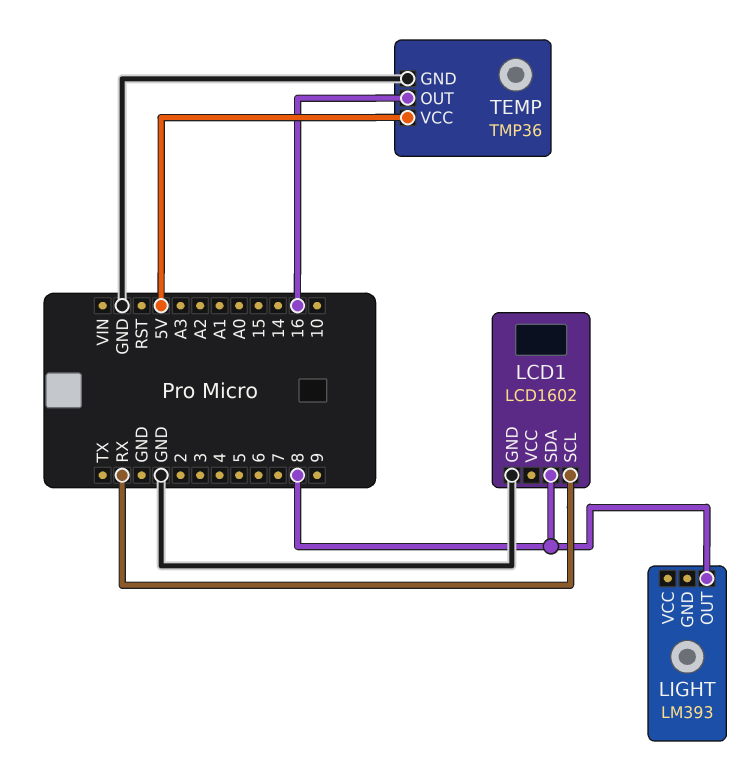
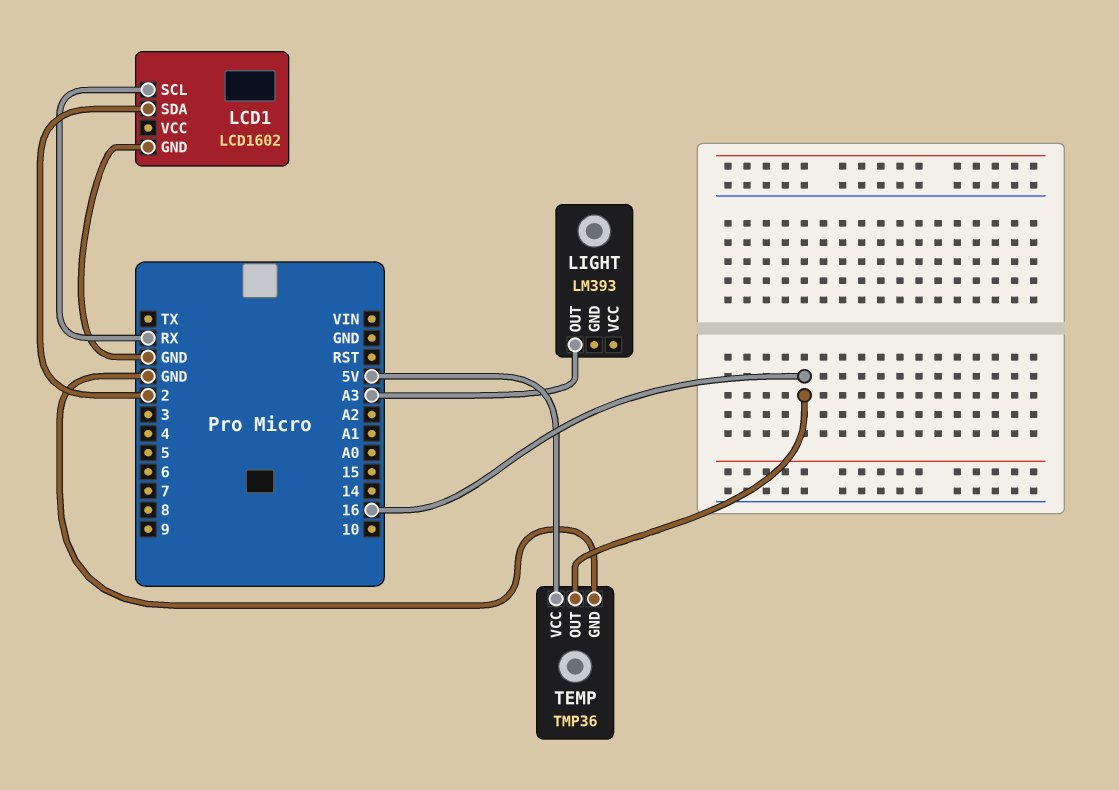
LCD1 pin SDA: 8 -> 2
LIGHT pin OUT: 8 -> A3

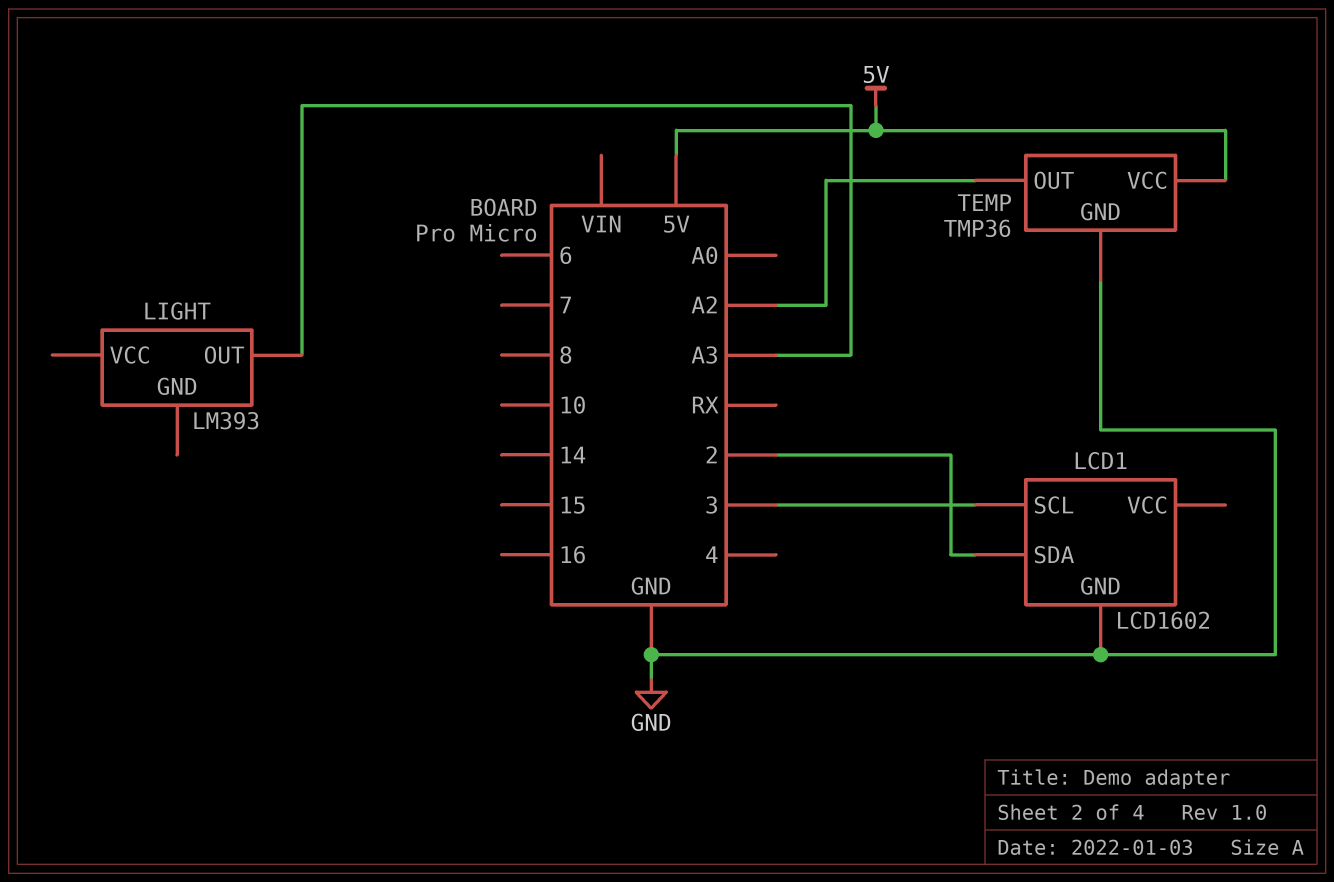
LCD1 pin SCL: RX -> 3
TEMP pin OUT: 16 -> A2

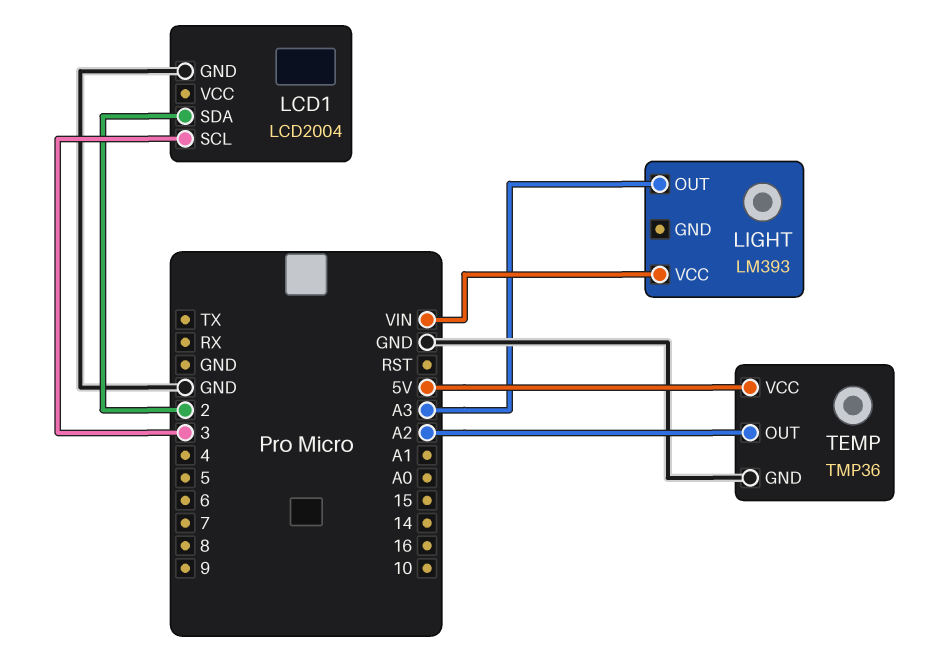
LCD1: LCD1602 -> LCD2004
LIGHT pin VCC: none -> VIN

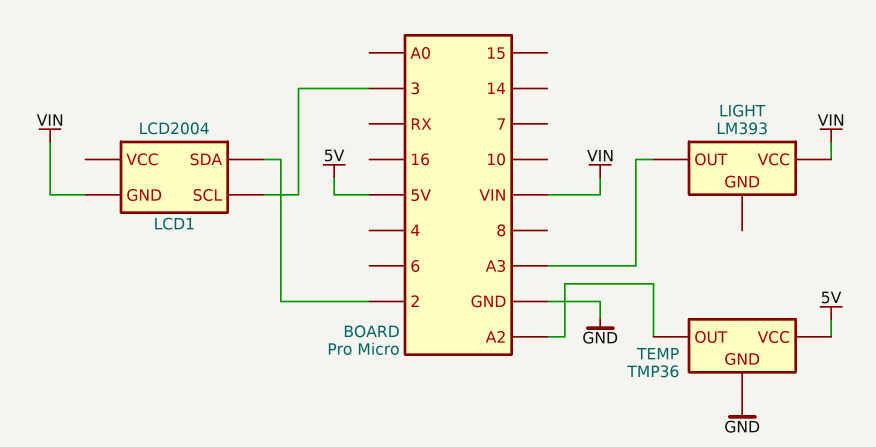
LCD1 pin GND: GND -> VIN

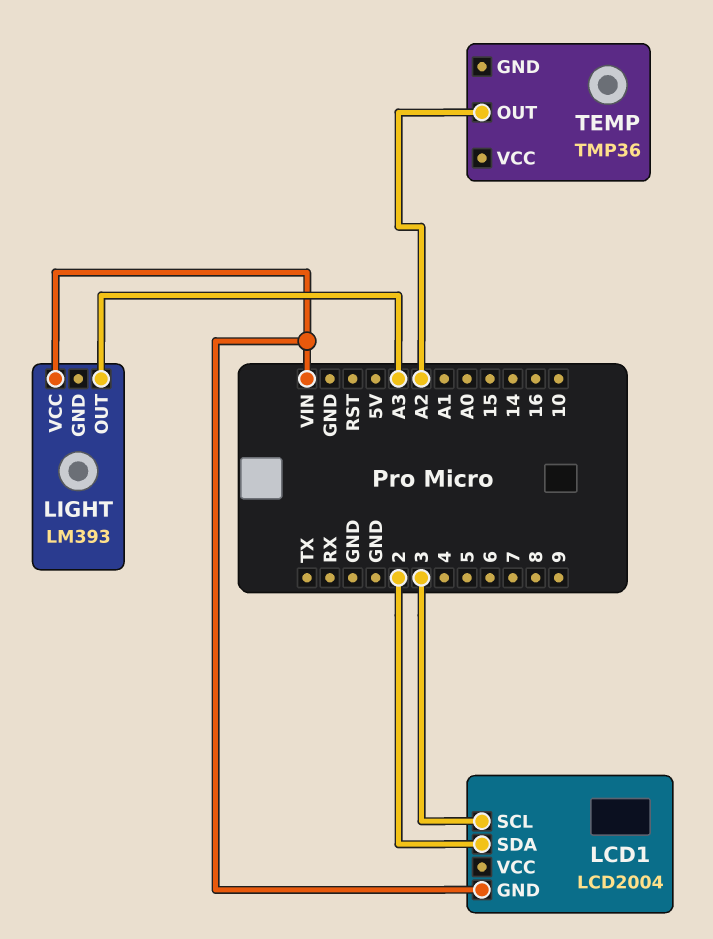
TEMP pin GND: GND -> none
TEMP pin VCC: 5V -> none

